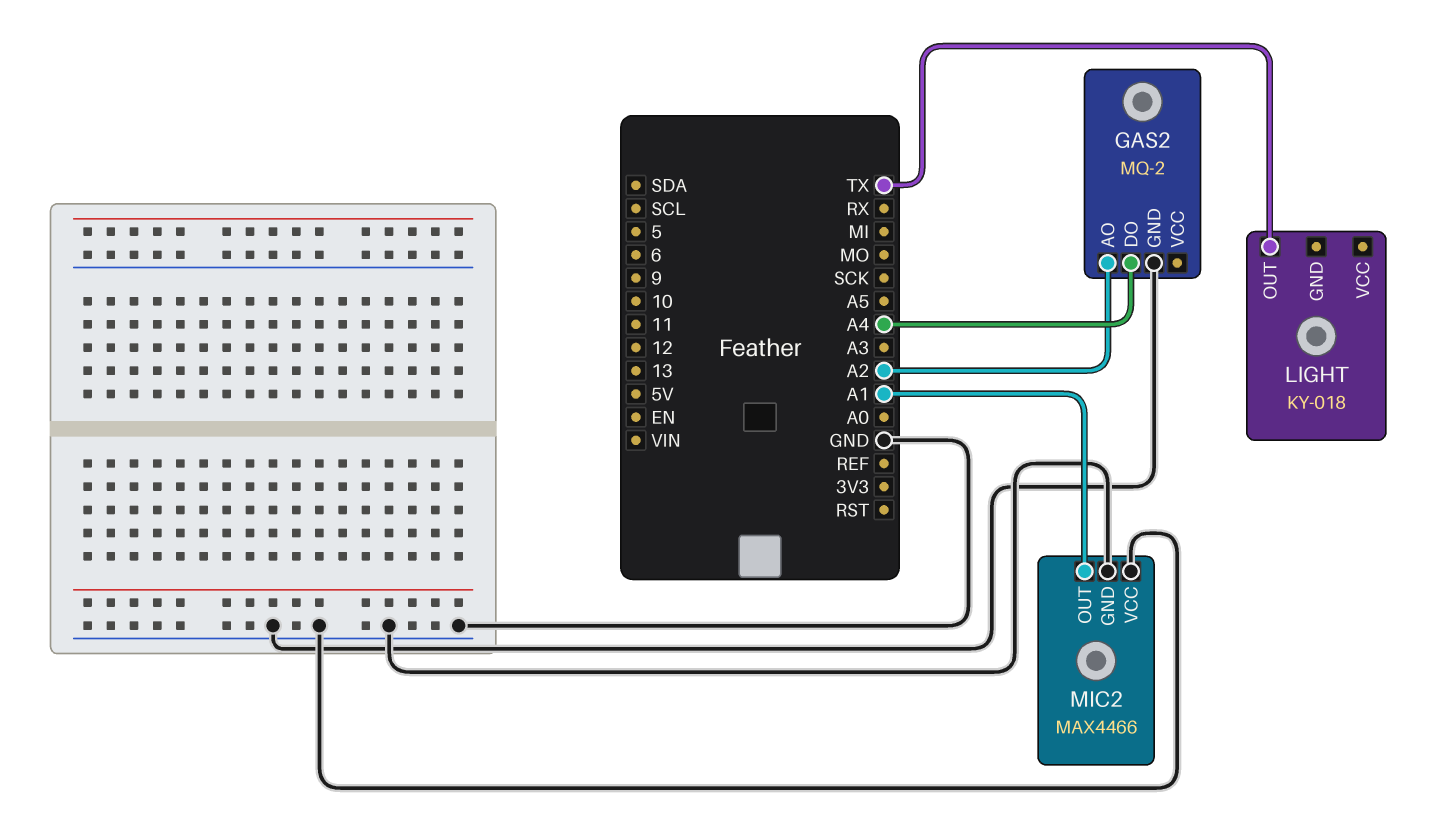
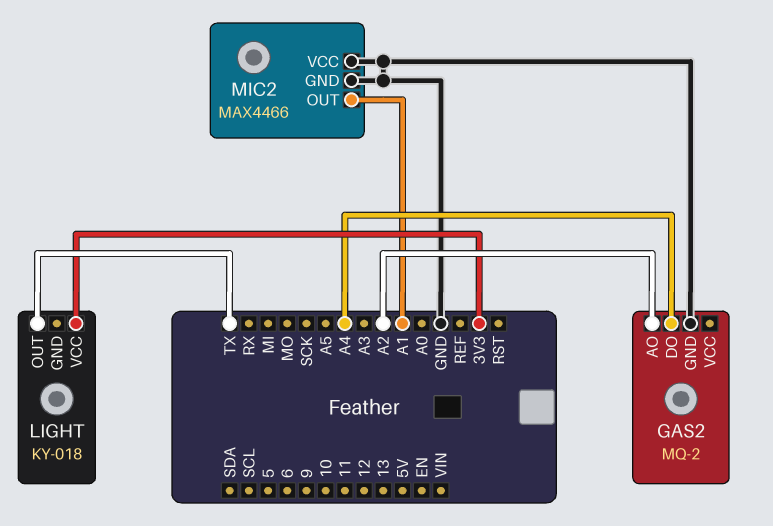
LIGHT pin VCC: none -> 3V3

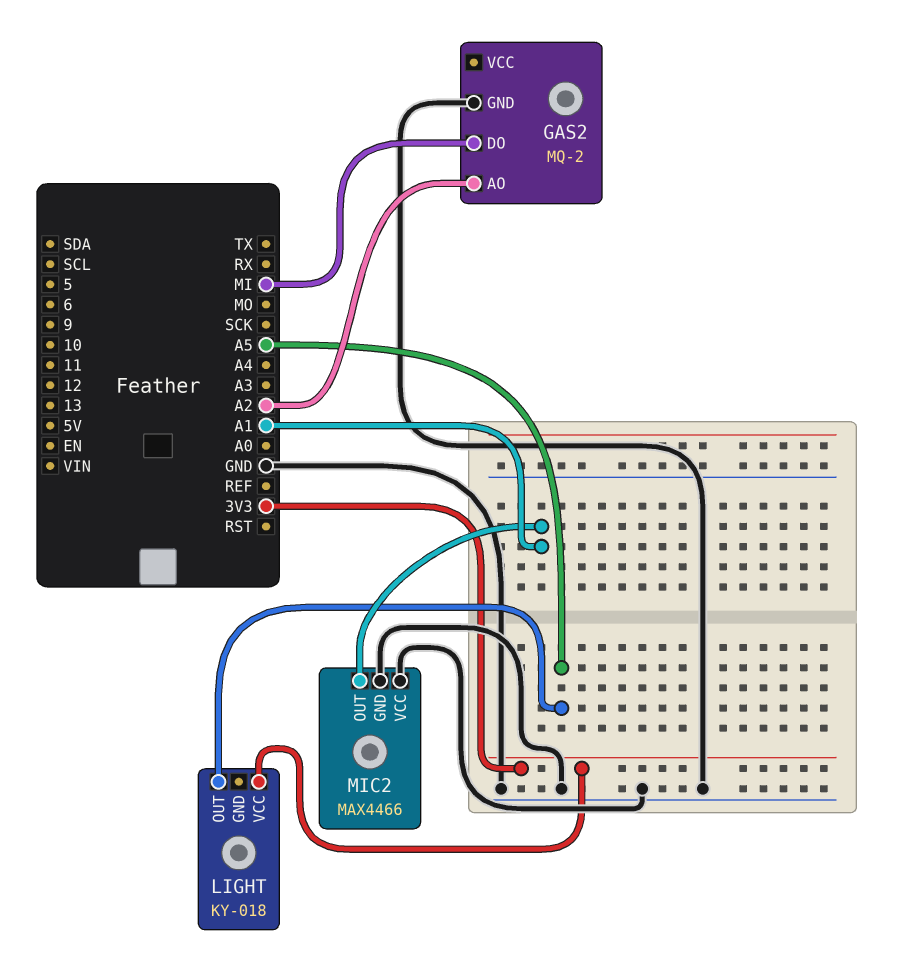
GAS2 pin DO: A4 -> MI
LIGHT pin OUT: TX -> A5

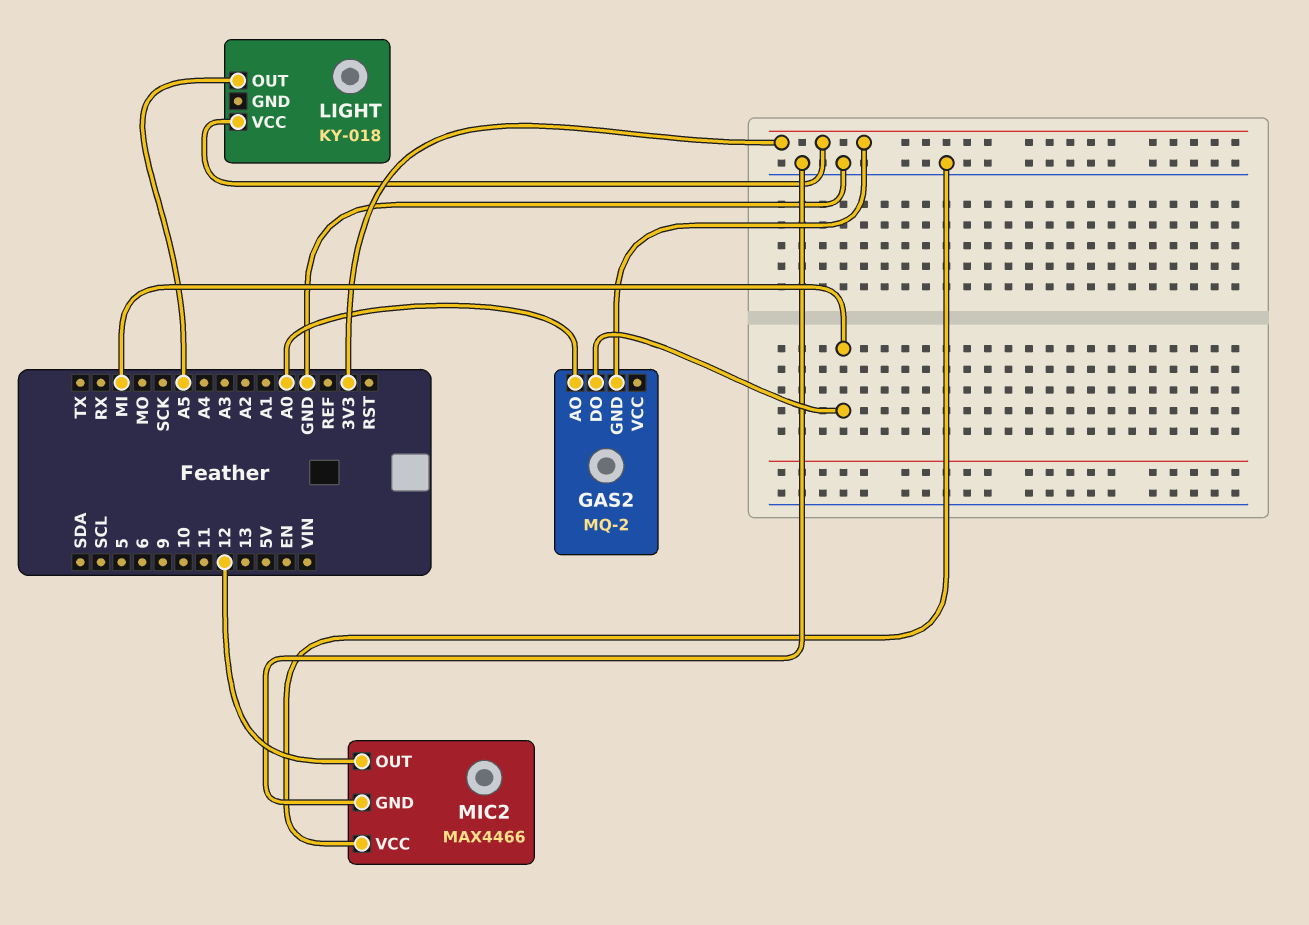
GAS2 pin AO: A2 -> A0
GAS2 pin GND: GND -> 3V3
MIC2 pin OUT: A1 -> 12

